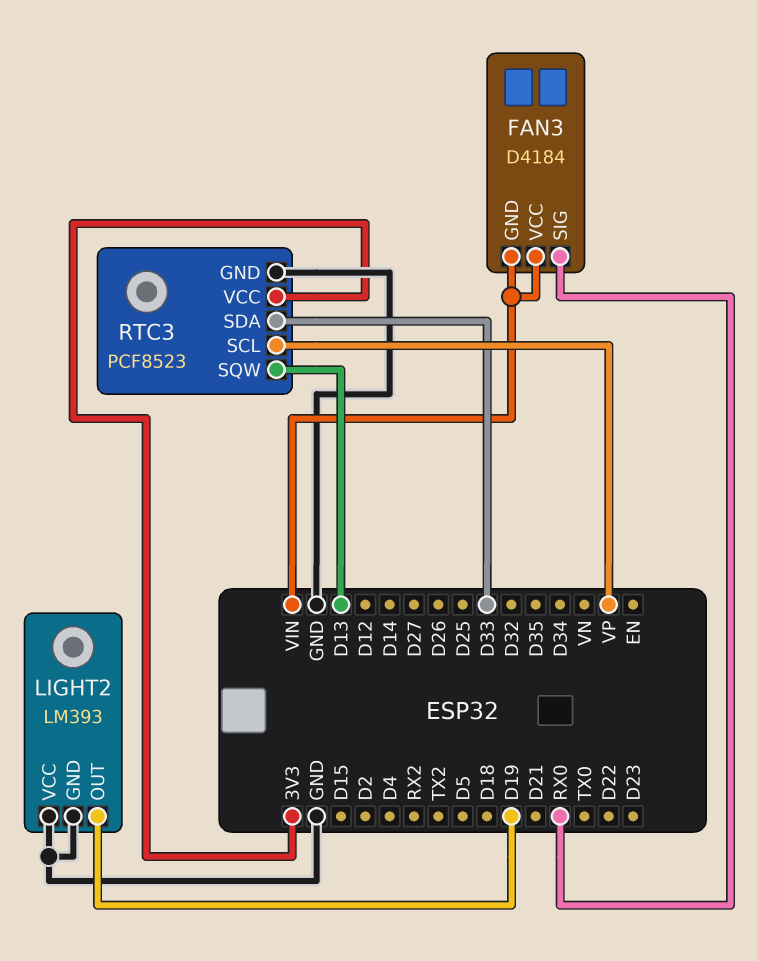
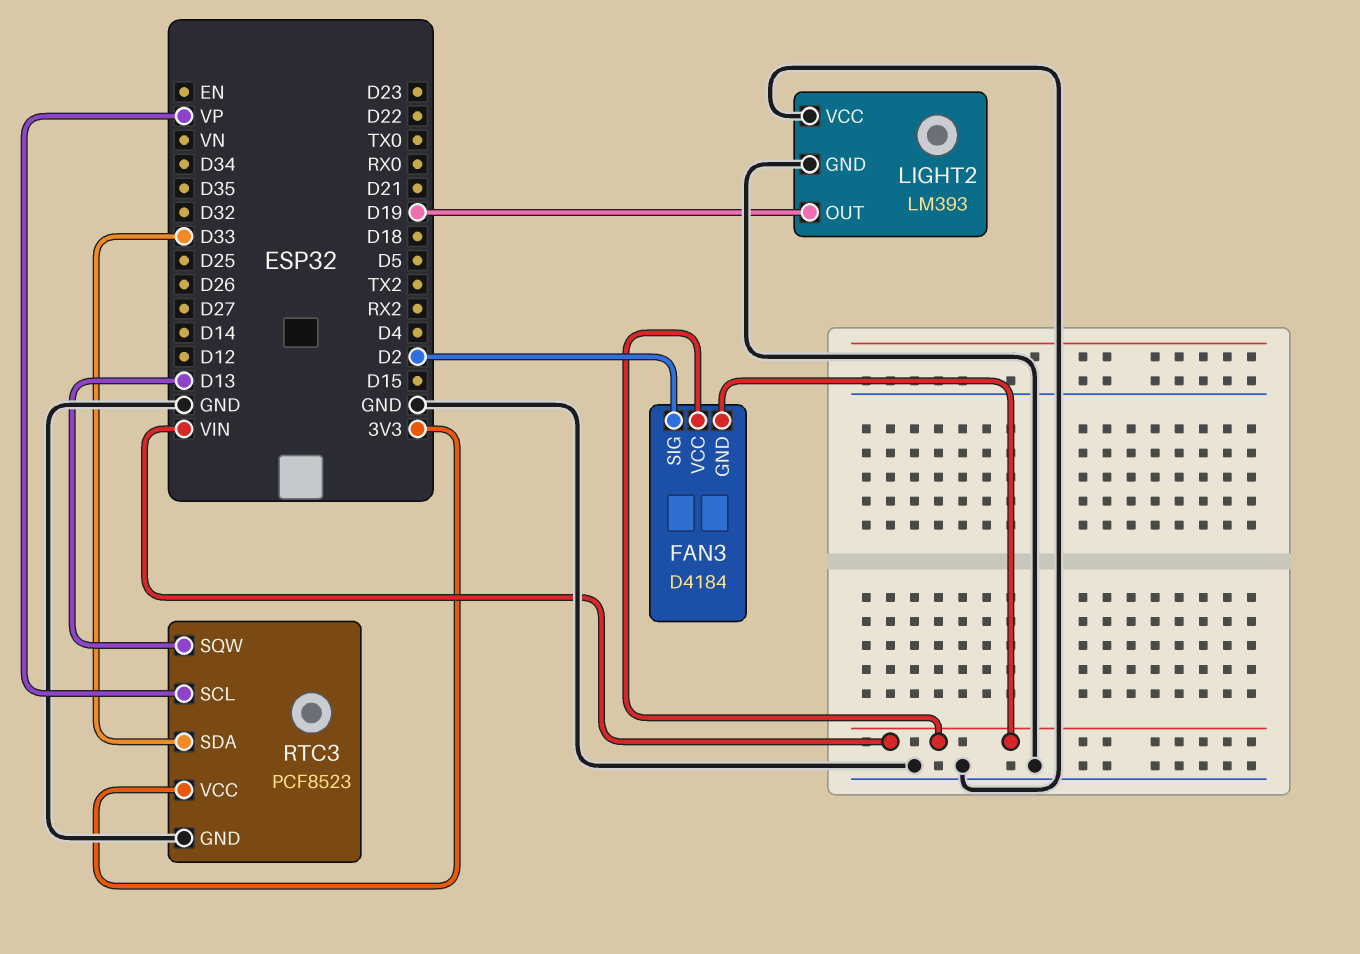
FAN3 pin SIG: RX0 -> D2

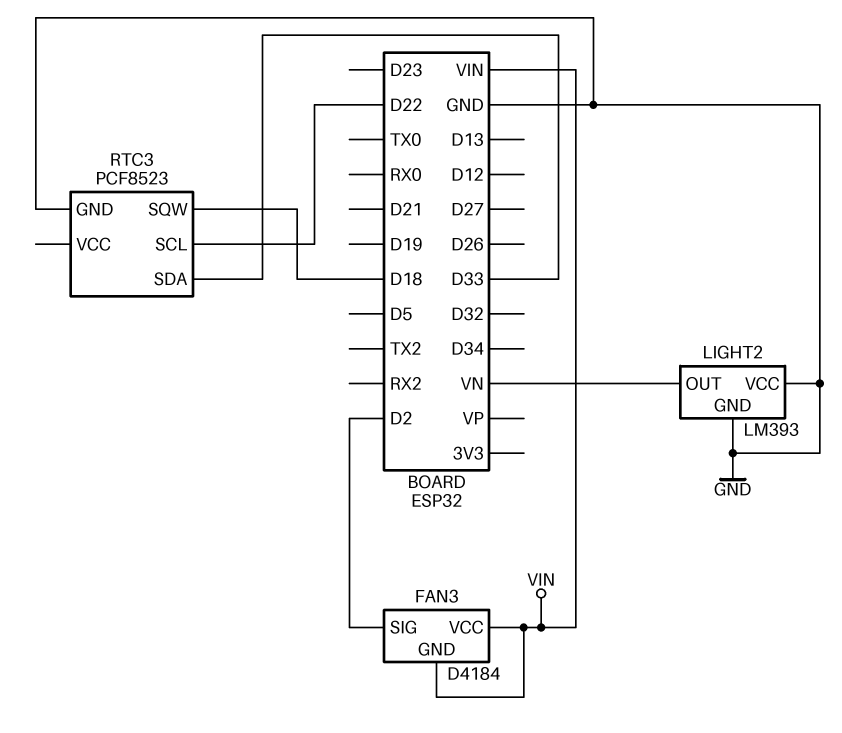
LIGHT2 pin OUT: D19 -> VN
RTC3 pin SCL: VP -> D22
RTC3 pin SQW: D13 -> D18
RTC3 pin VCC: 3V3 -> none

